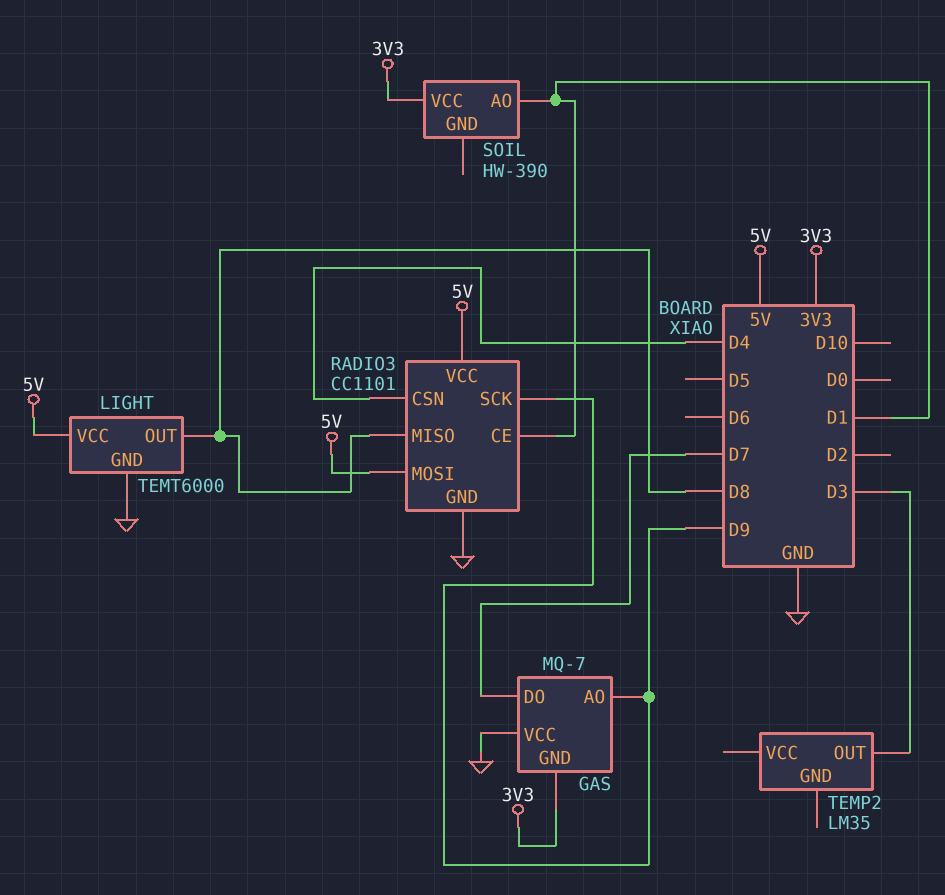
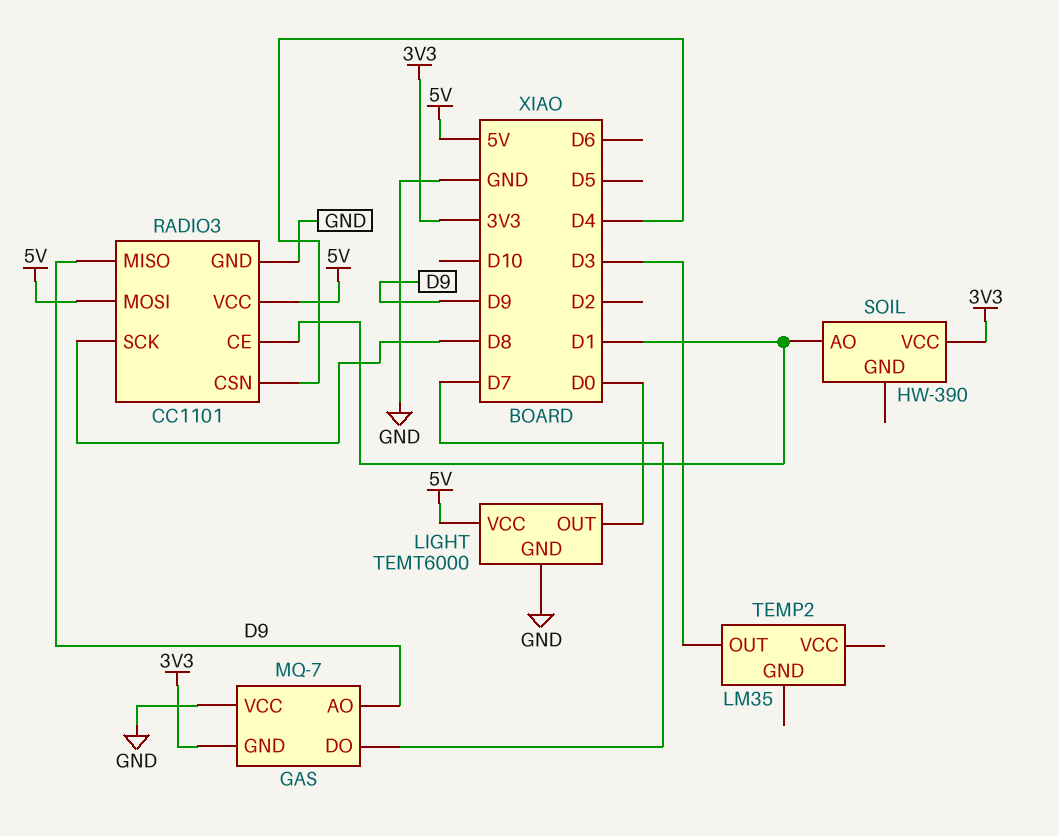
LIGHT pin OUT: D8 -> D0
RADIO3 pin MISO: D8 -> D9
RADIO3 pin SCK: D9 -> D8

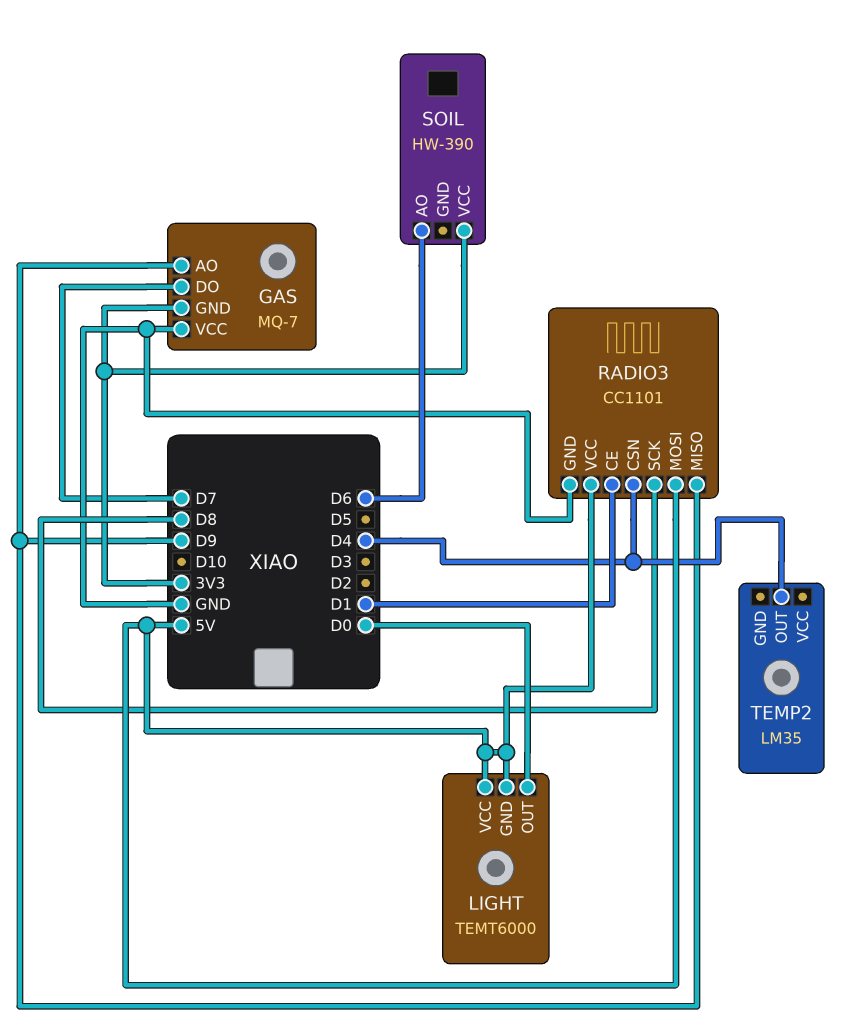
LIGHT pin GND: GND -> 5V
SOIL pin AO: D1 -> D6
TEMP2 pin OUT: D3 -> D4

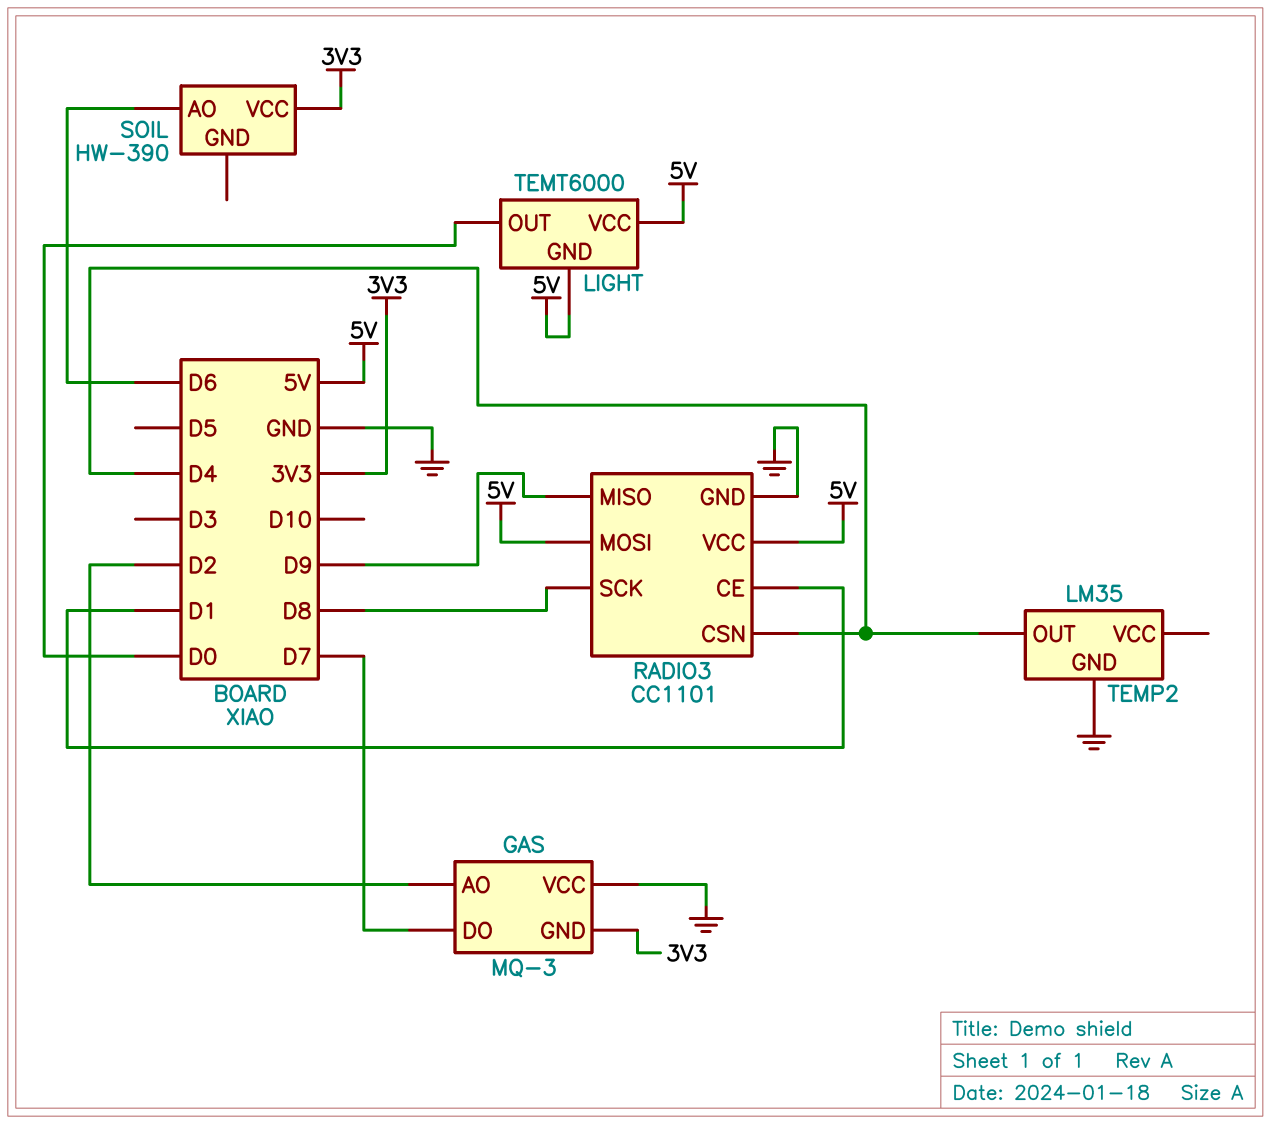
GAS: MQ-7 -> MQ-3
GAS pin AO: D9 -> D2
TEMP2 pin GND: none -> GND

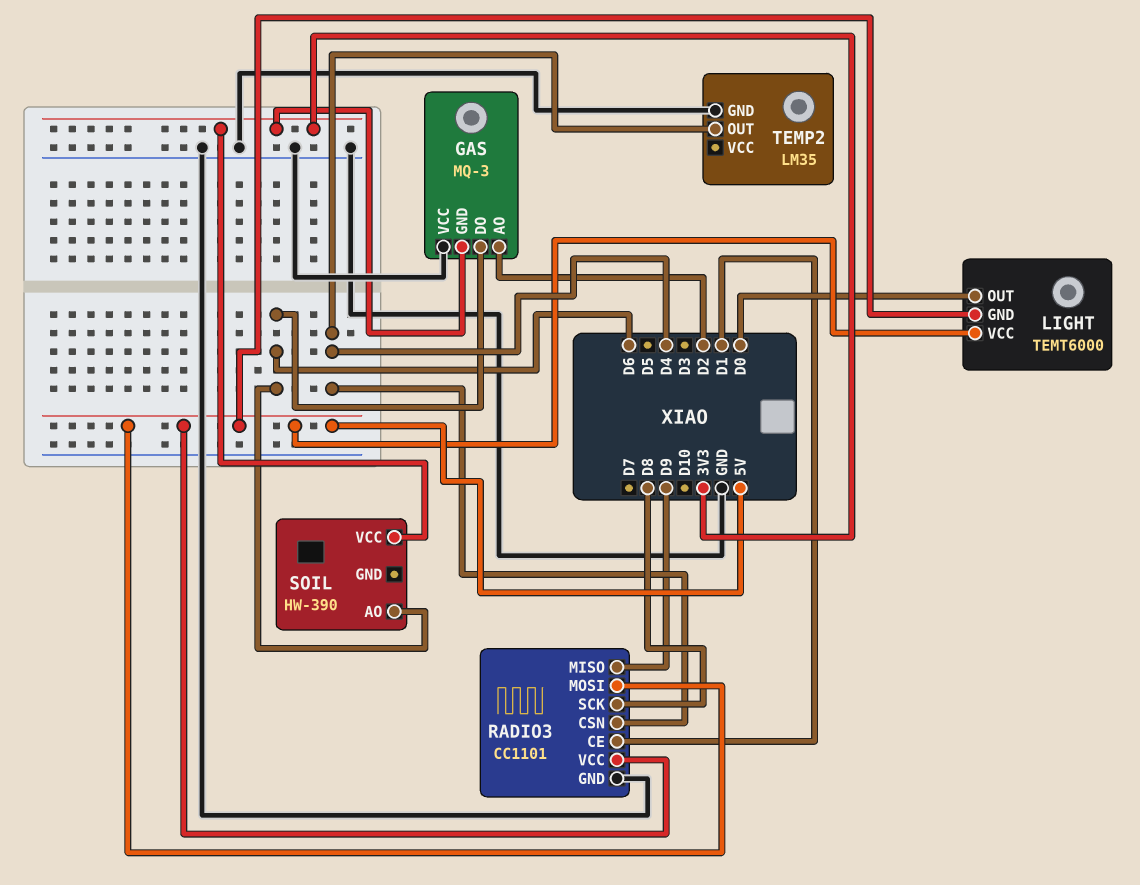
GAS pin DO: D7 -> D6

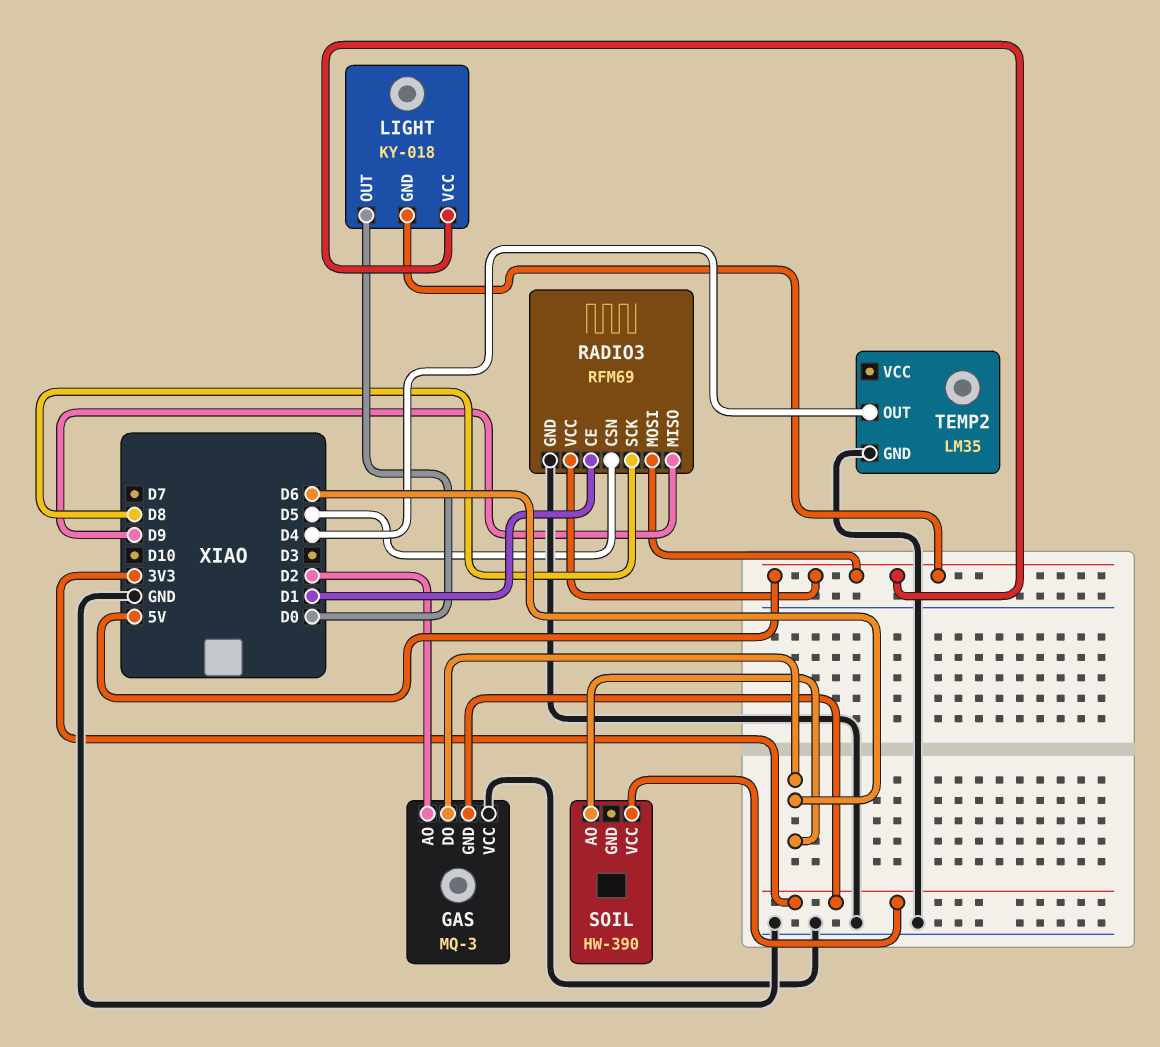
LIGHT: TEMT6000 -> KY-018
RADIO3: CC1101 -> RFM69
RADIO3 pin CSN: D4 -> D5

